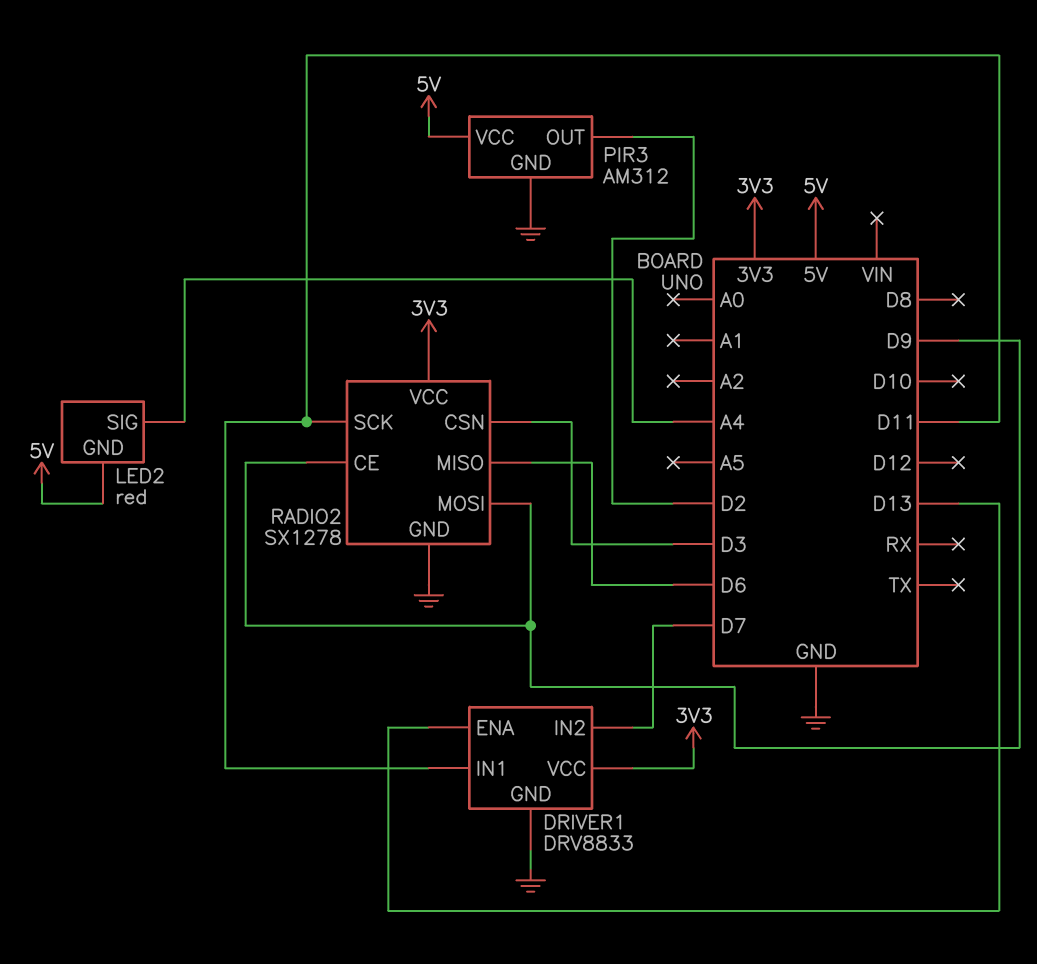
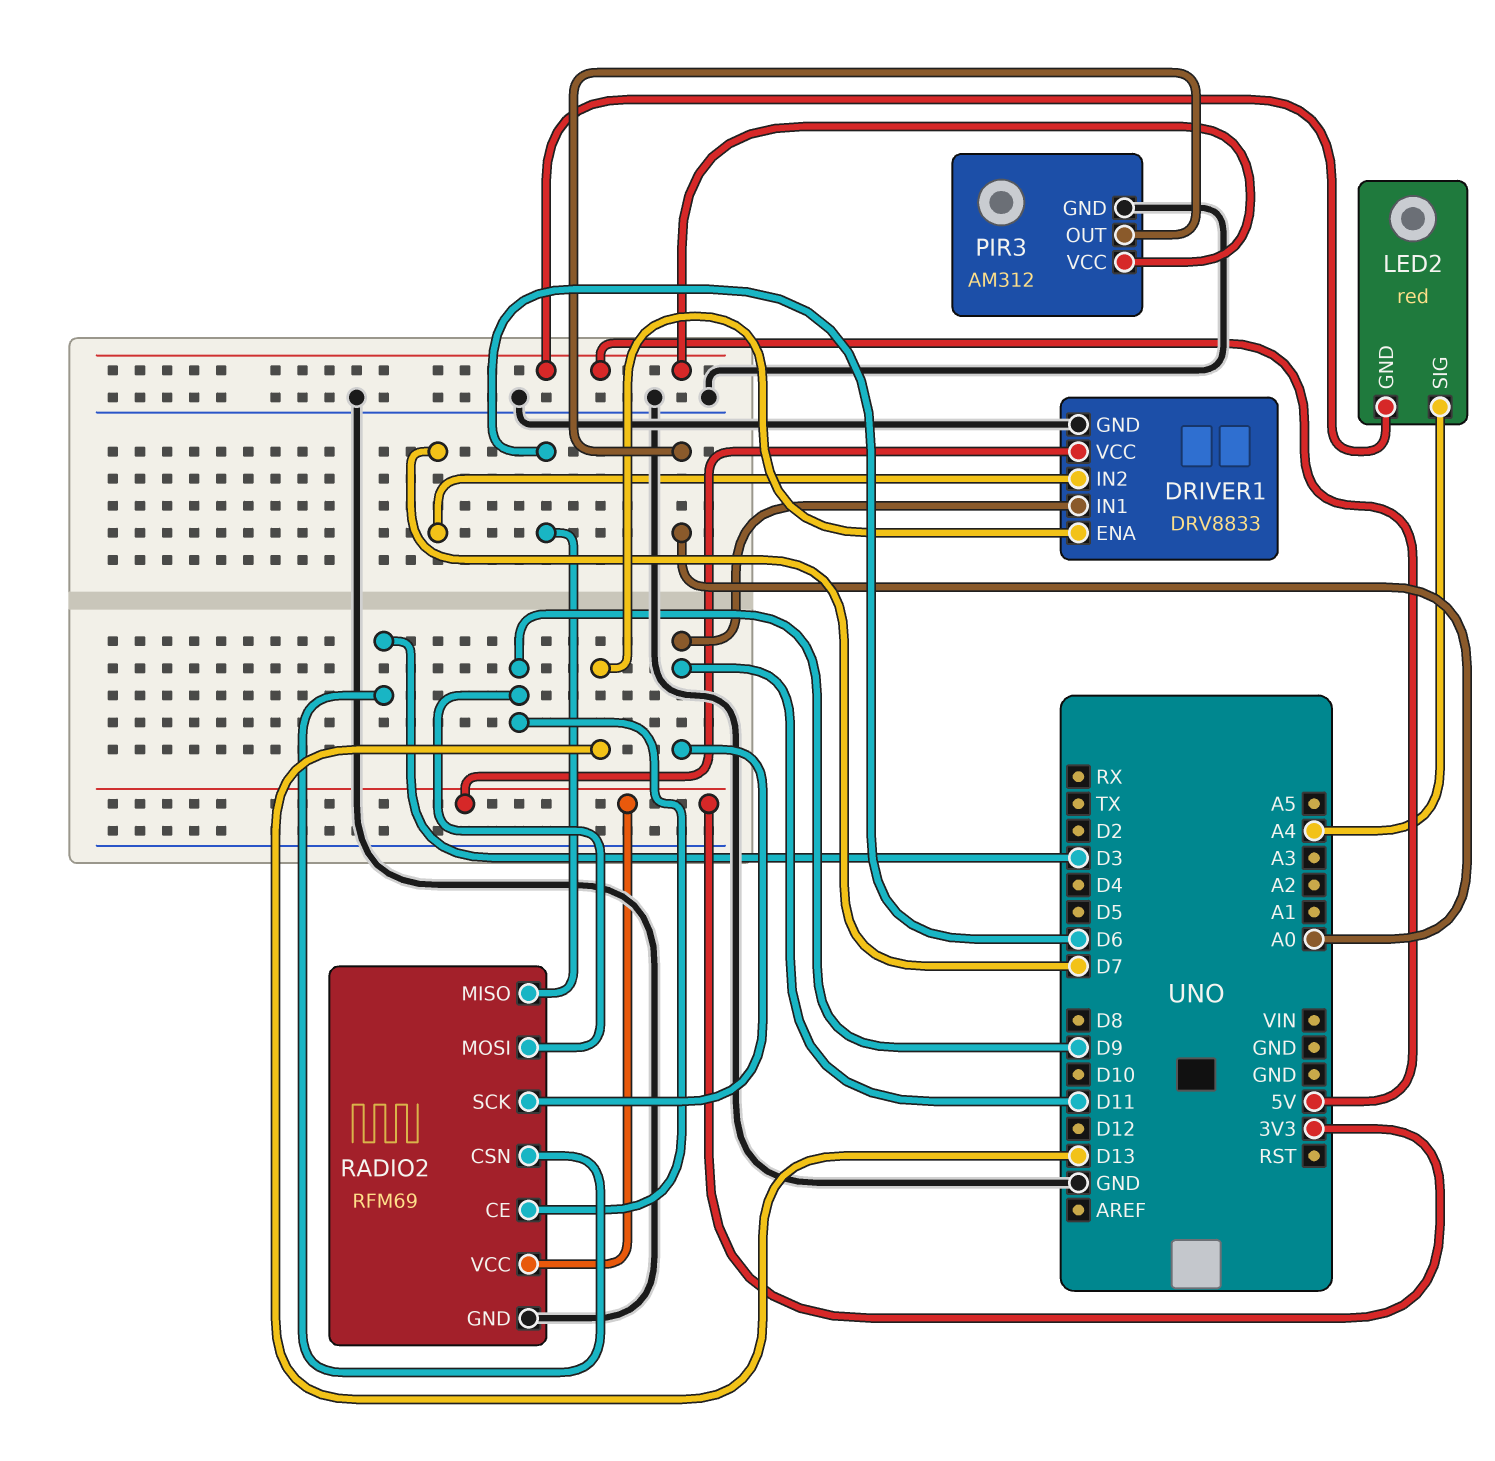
PIR3 pin OUT: D2 -> A0
RADIO2: SX1278 -> RFM69

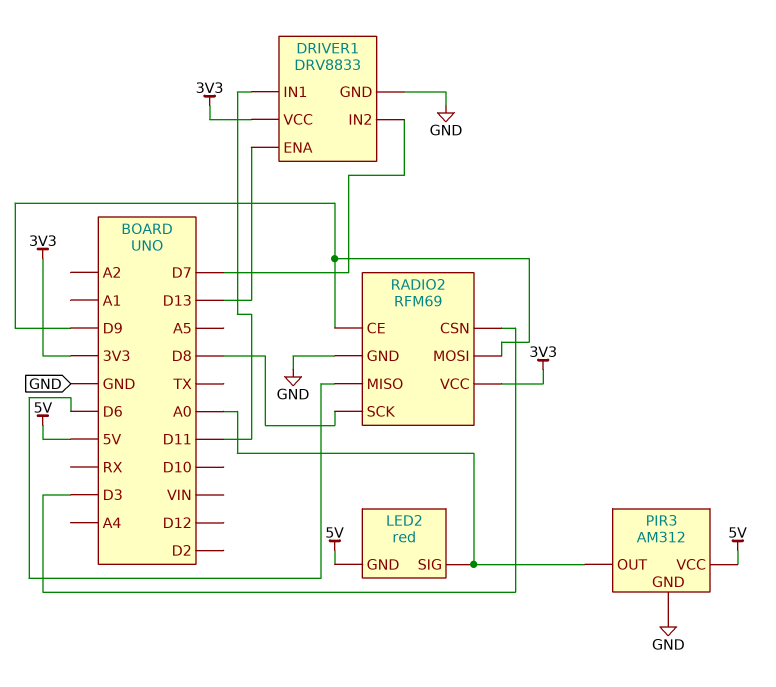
LED2 pin SIG: A4 -> A0
RADIO2 pin SCK: D11 -> D8

